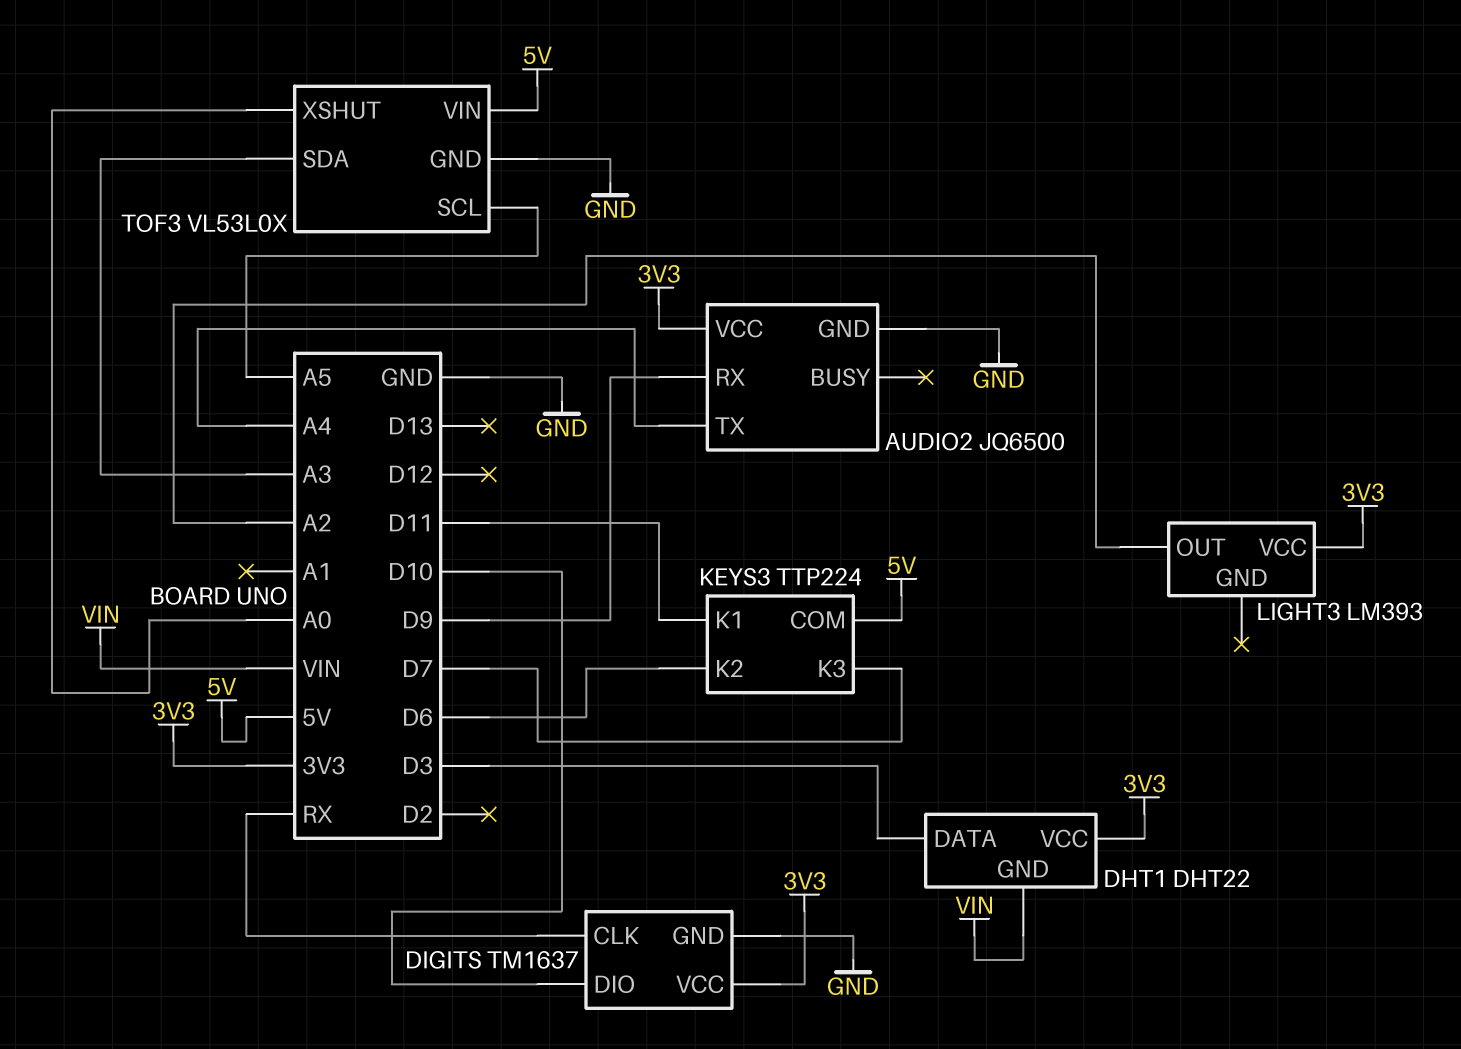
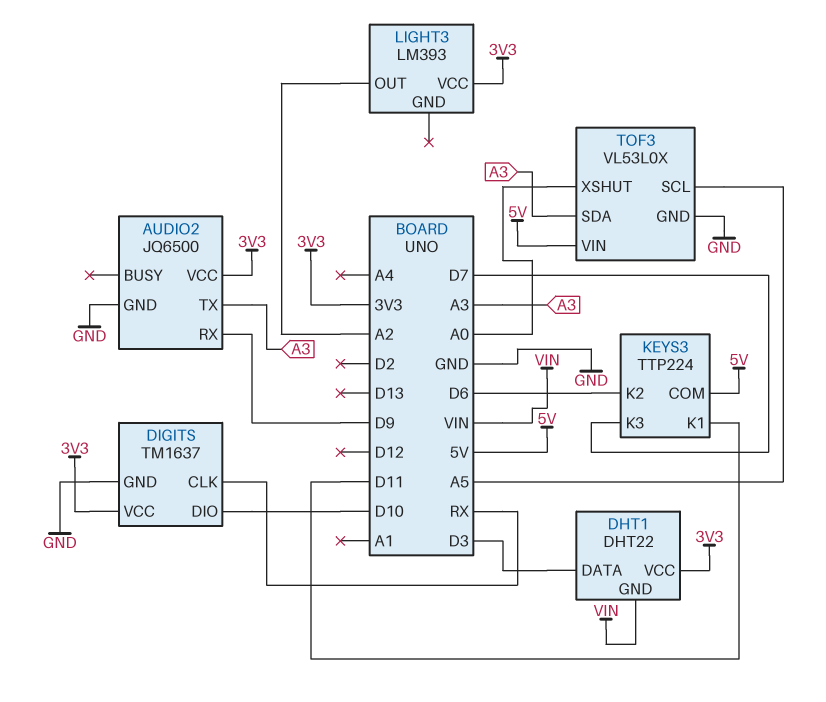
AUDIO2 pin TX: A4 -> A3

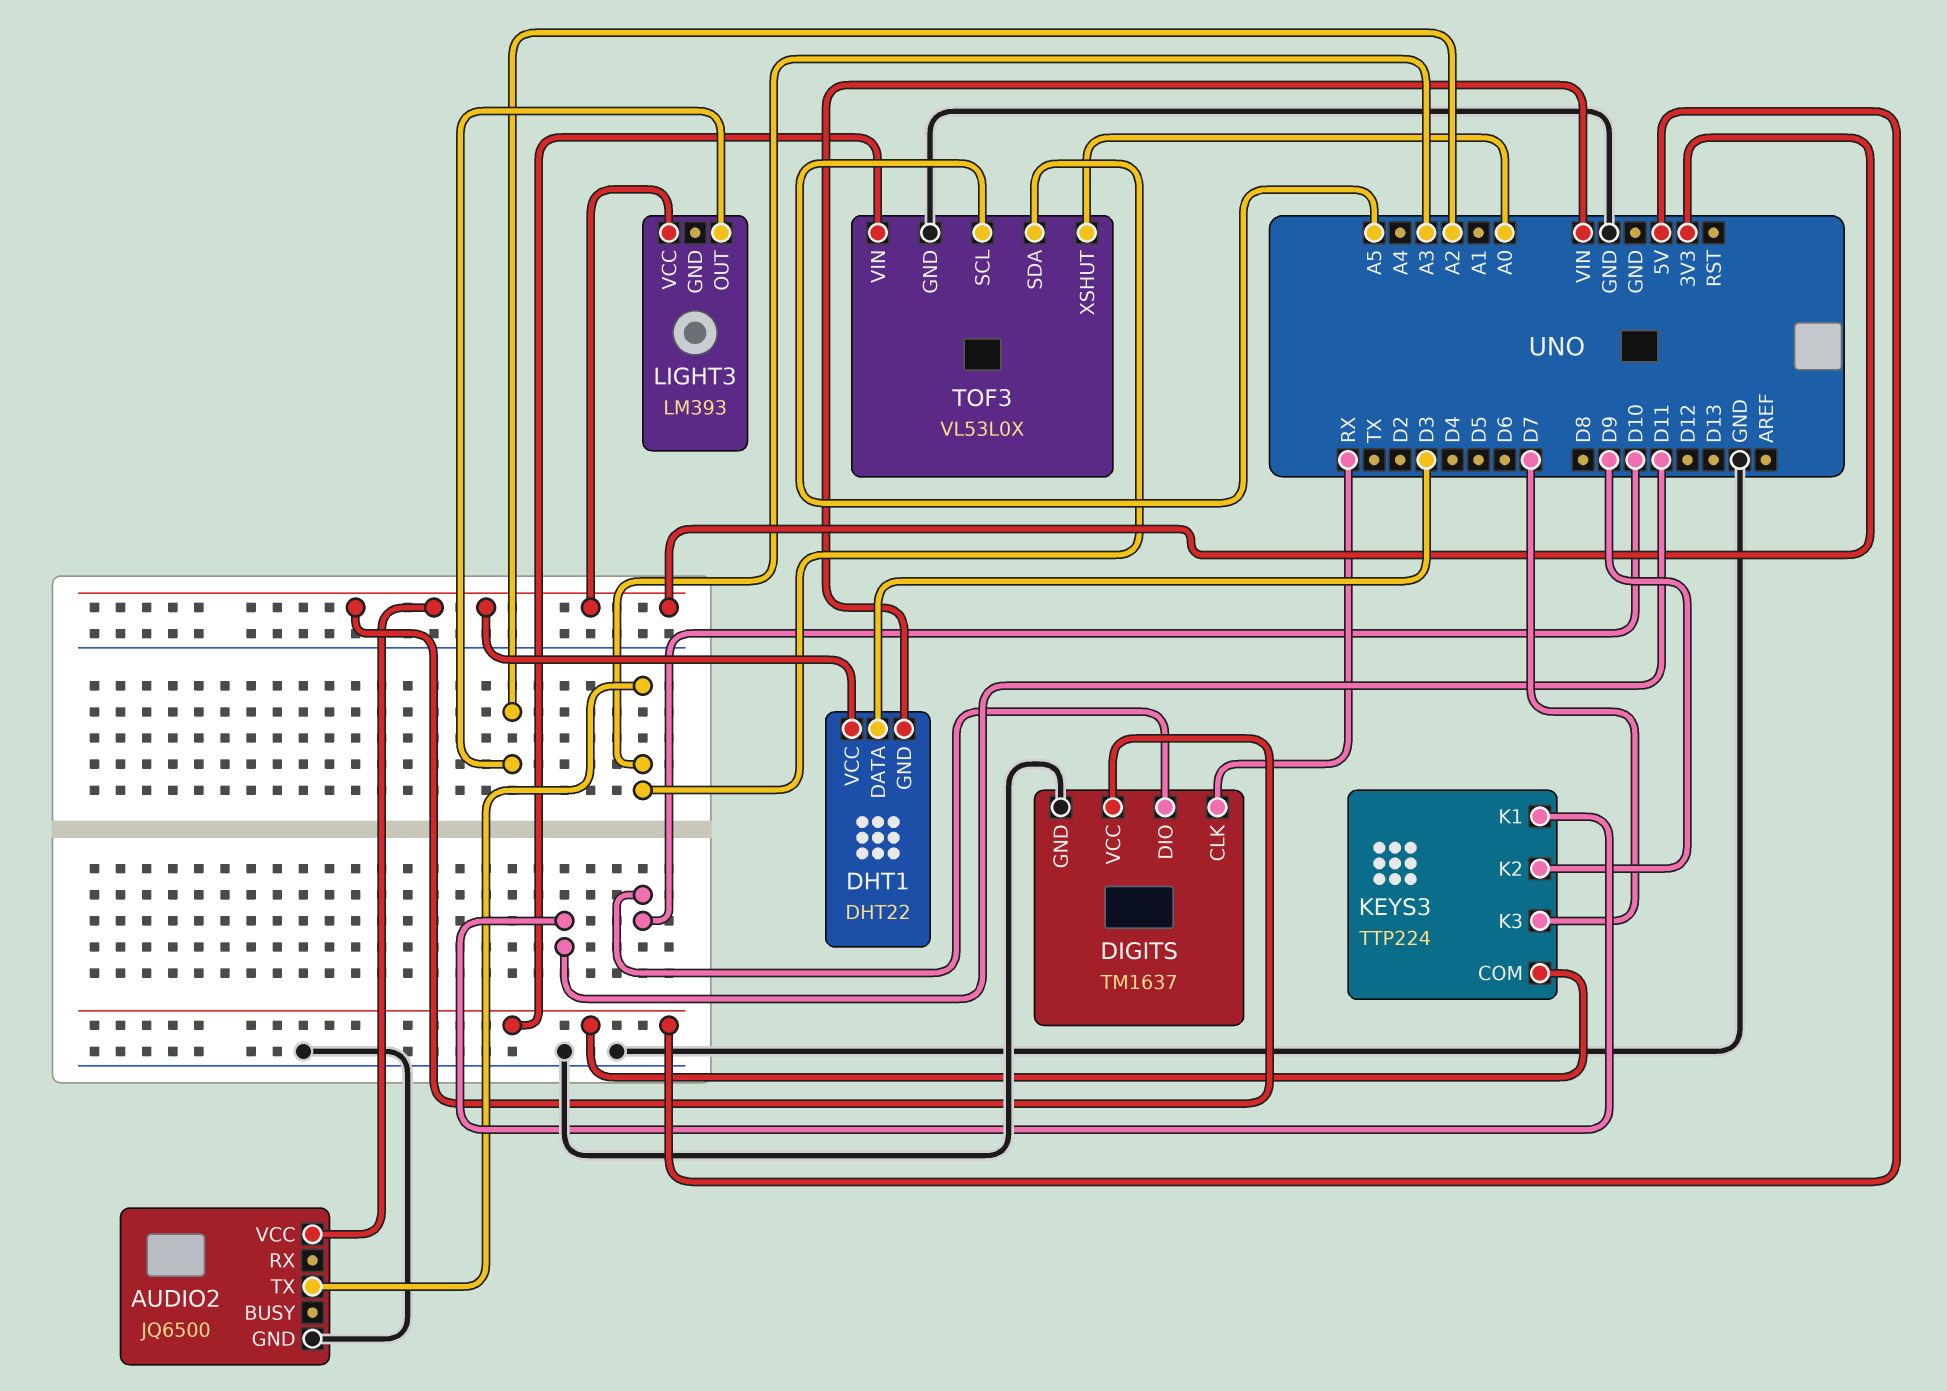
AUDIO2 pin RX: D9 -> none
KEYS3 pin K2: D6 -> D9

